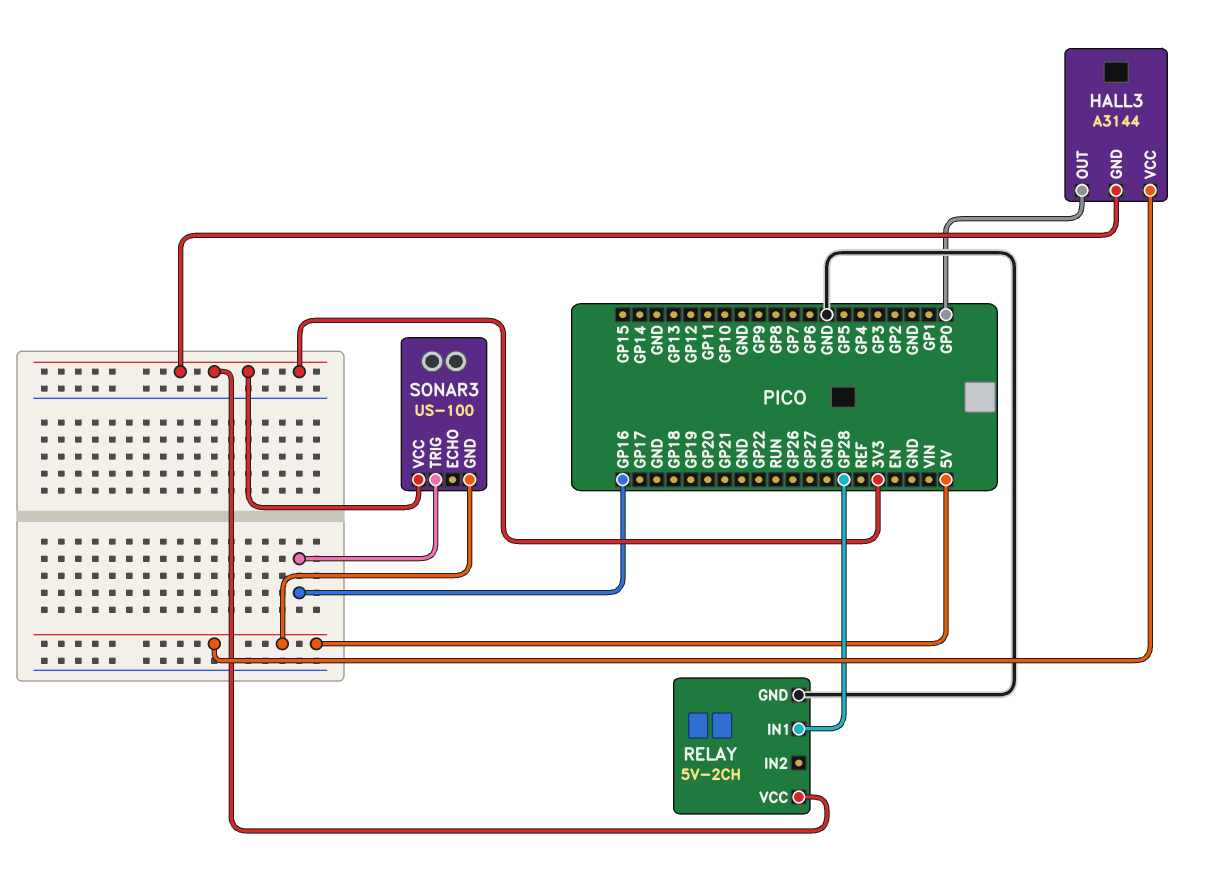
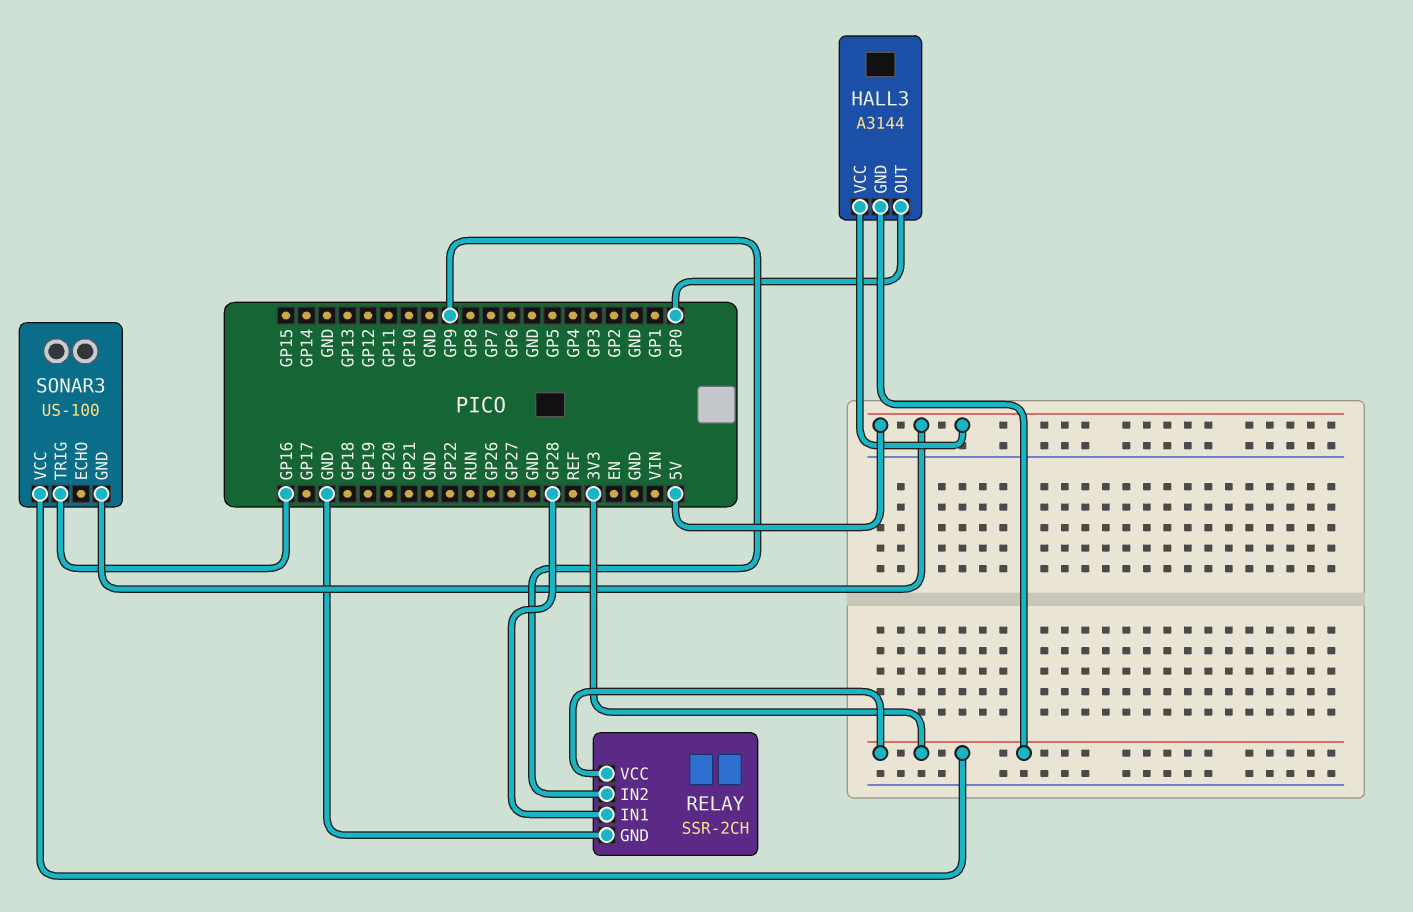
RELAY: 5V-2CH -> SSR-2CH
RELAY pin IN2: none -> GP9

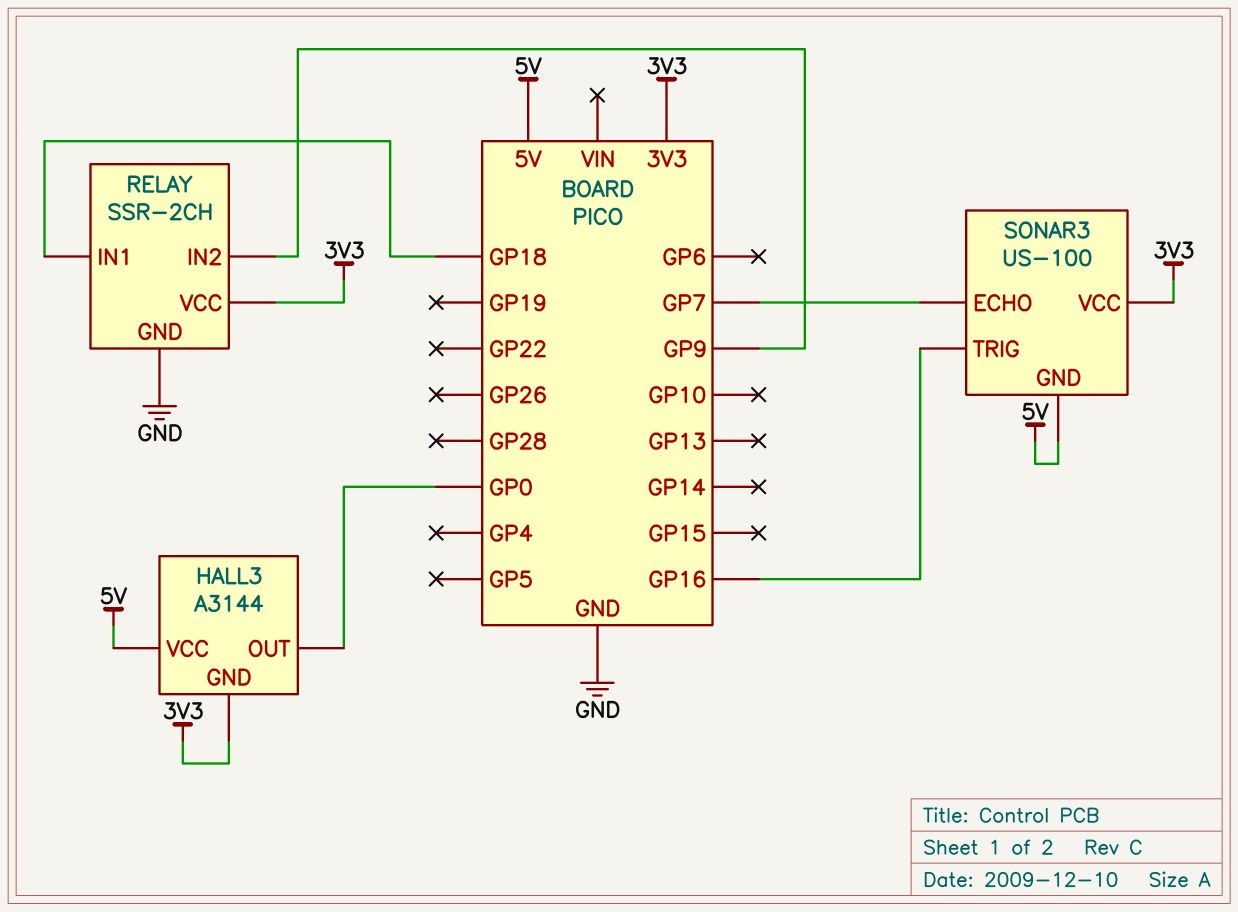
RELAY pin IN1: GP28 -> GP18
SONAR3 pin ECHO: none -> GP7

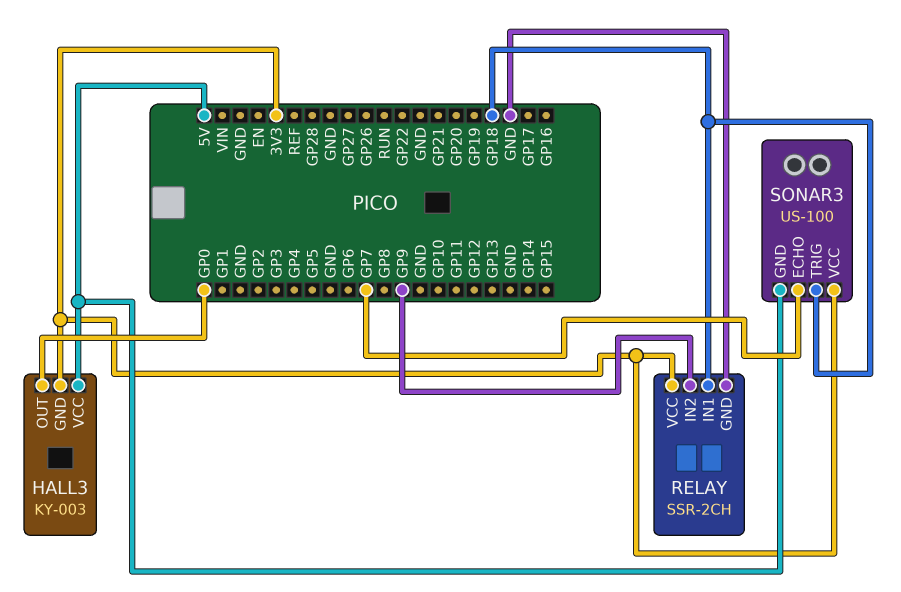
HALL3: A3144 -> KY-003
SONAR3 pin TRIG: GP16 -> GP18

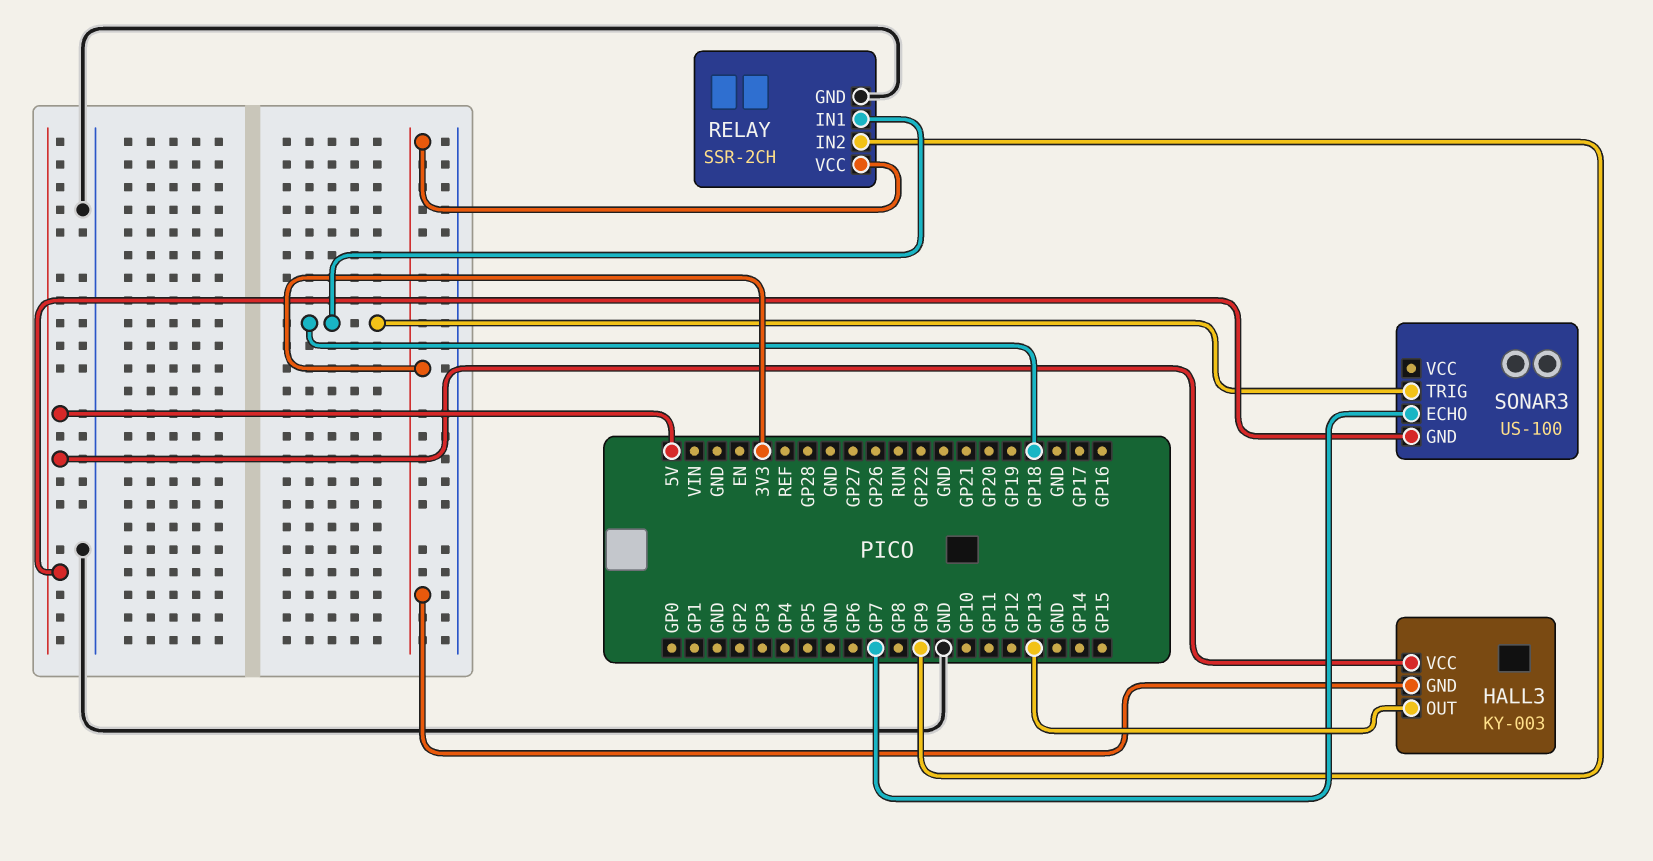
HALL3 pin OUT: GP0 -> GP13
SONAR3 pin VCC: 3V3 -> none

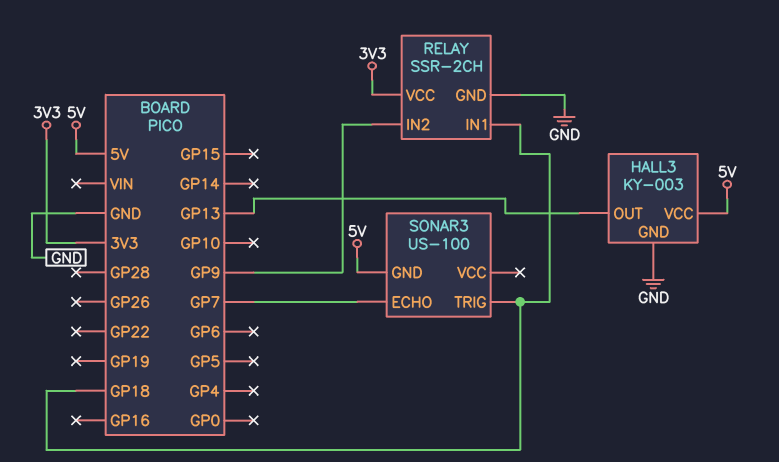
HALL3 pin GND: 3V3 -> GND

